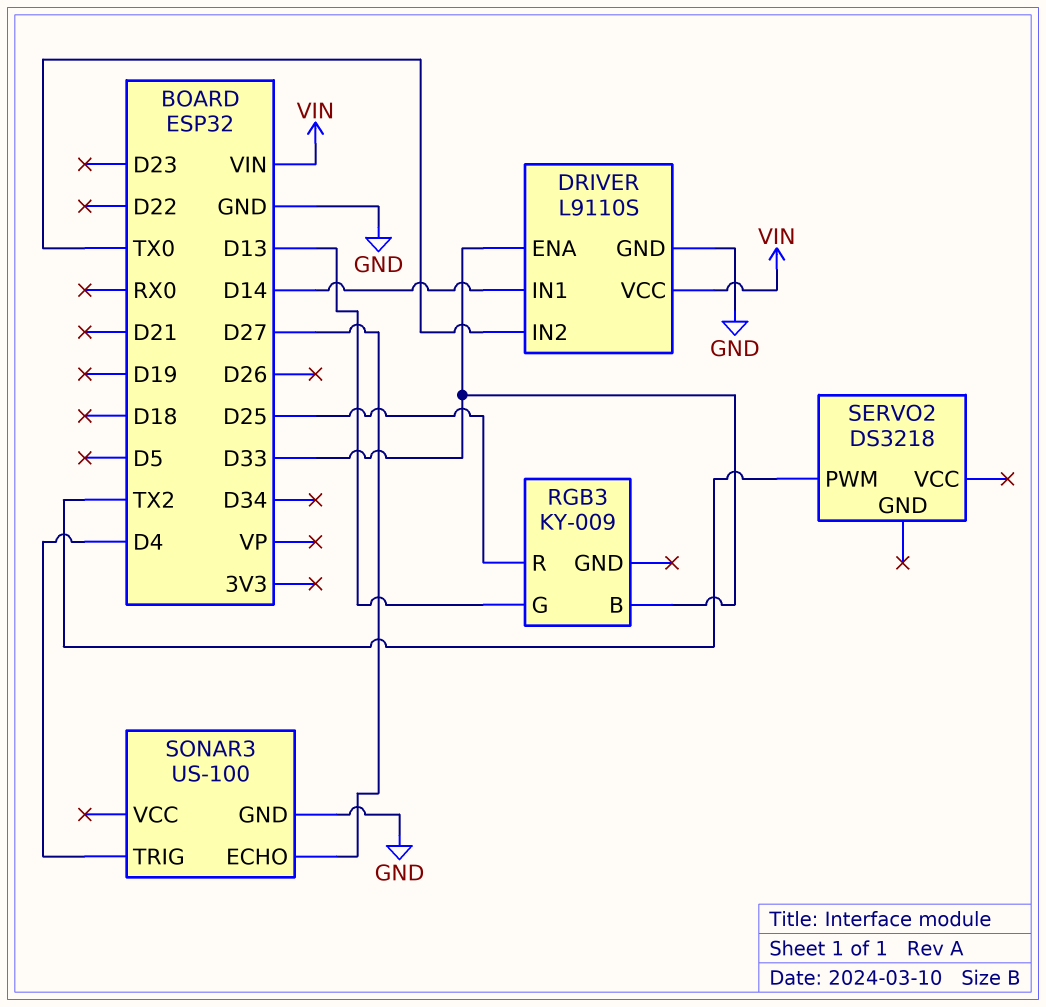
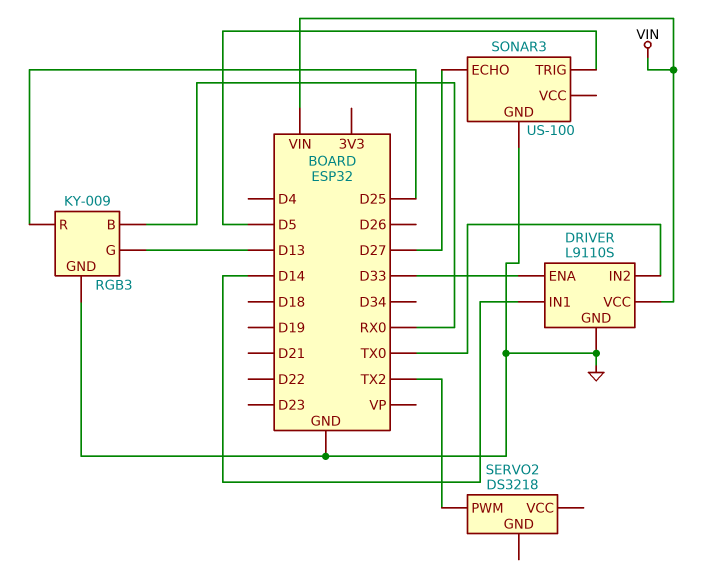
RGB3 pin B: D33 -> RX0
RGB3 pin GND: none -> GND
SONAR3 pin TRIG: D4 -> D5

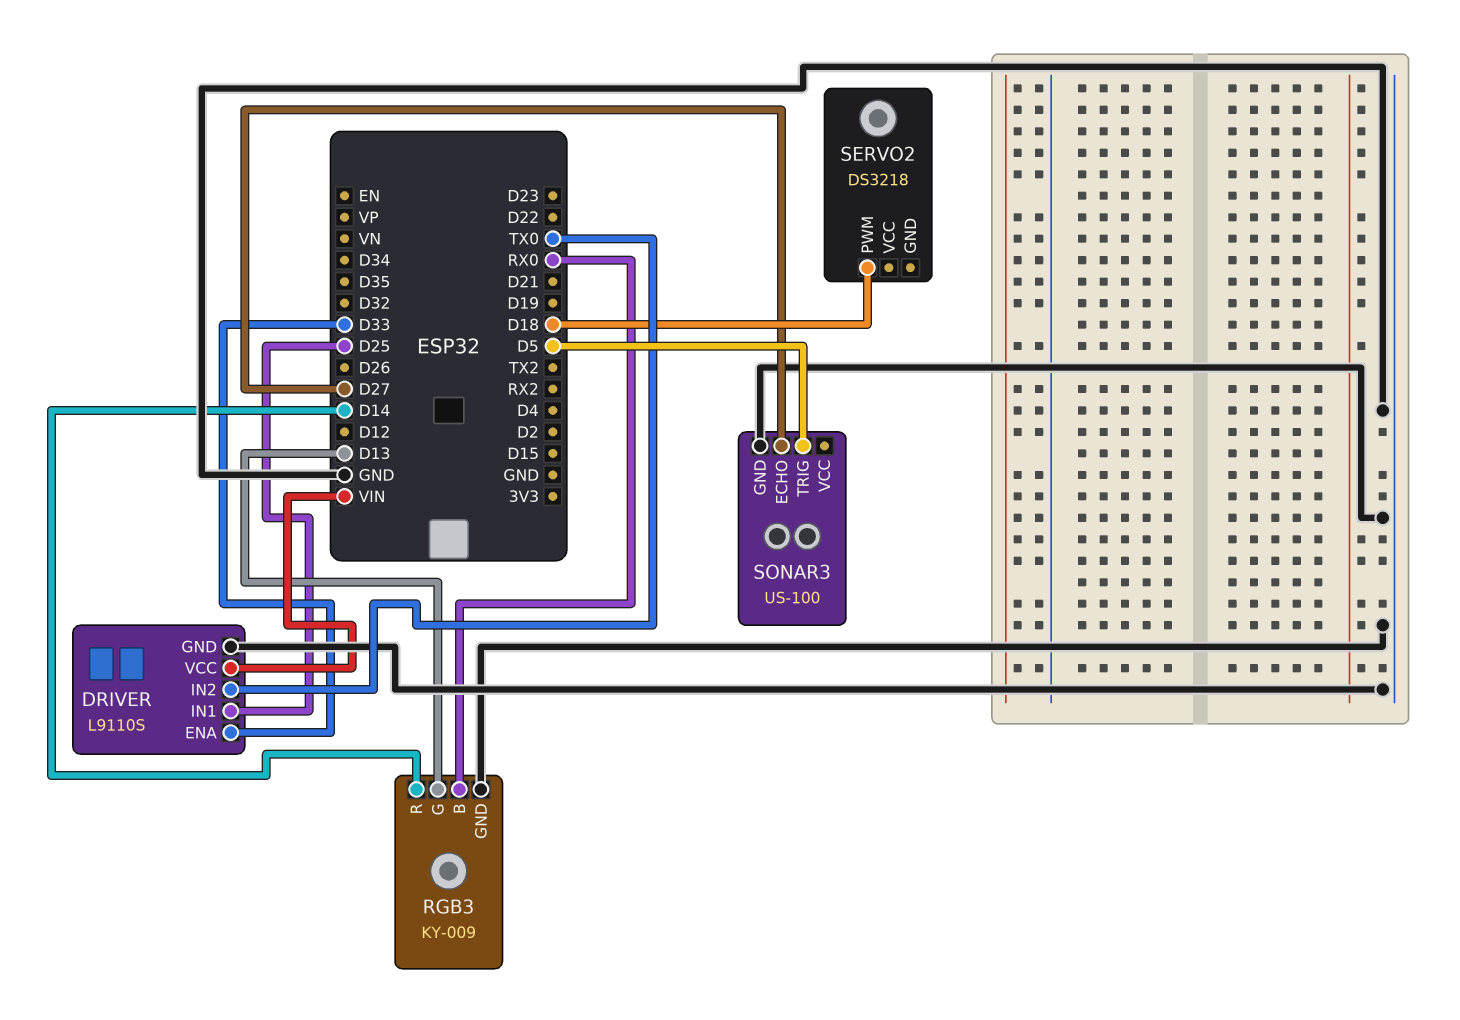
DRIVER pin IN1: D14 -> D25
RGB3 pin R: D25 -> D14
SERVO2 pin PWM: TX2 -> D18

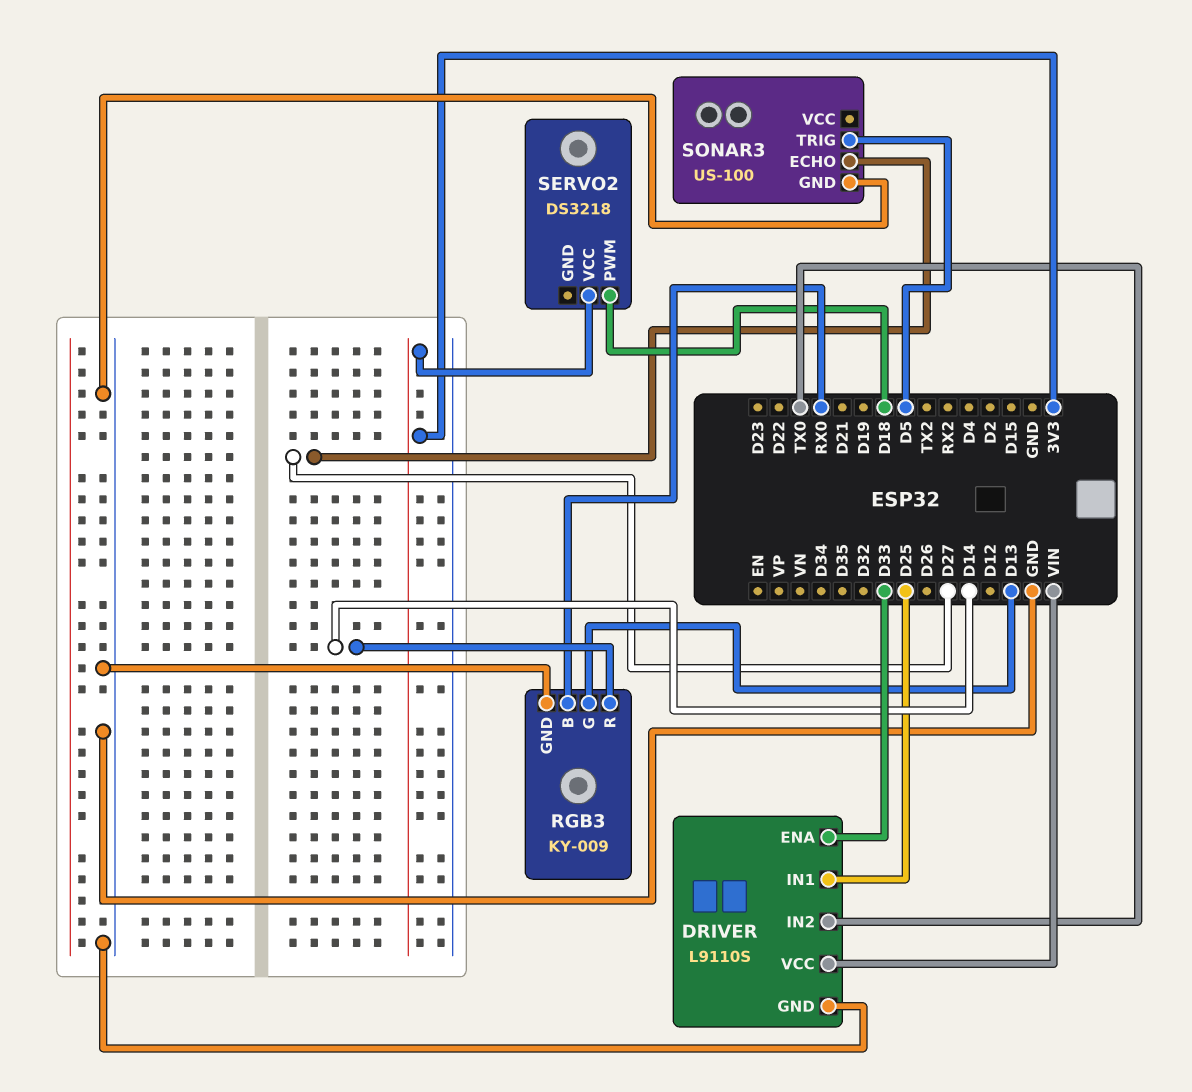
SERVO2 pin VCC: none -> 3V3

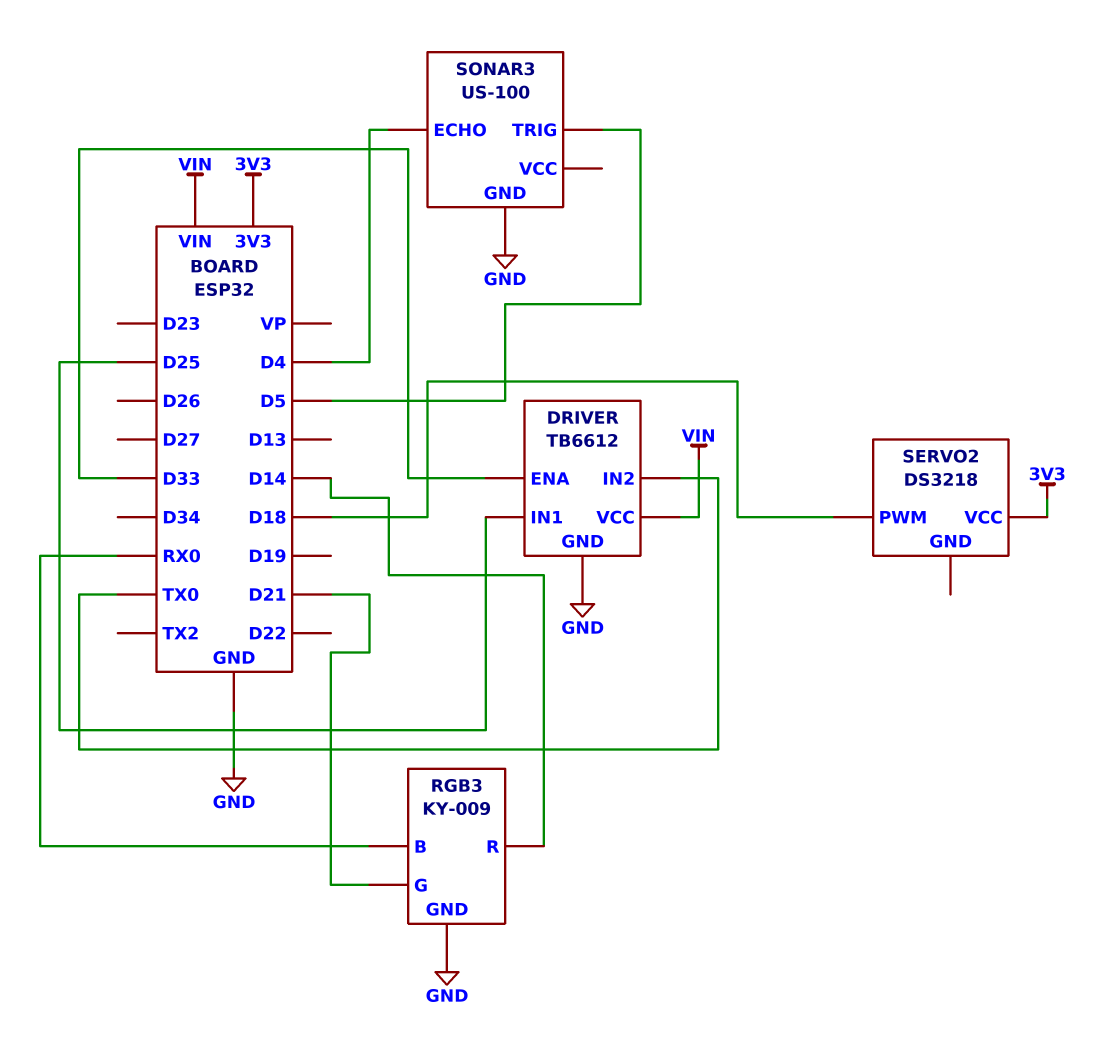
DRIVER: L9110S -> TB6612
RGB3 pin G: D13 -> D21
SONAR3 pin ECHO: D27 -> D4

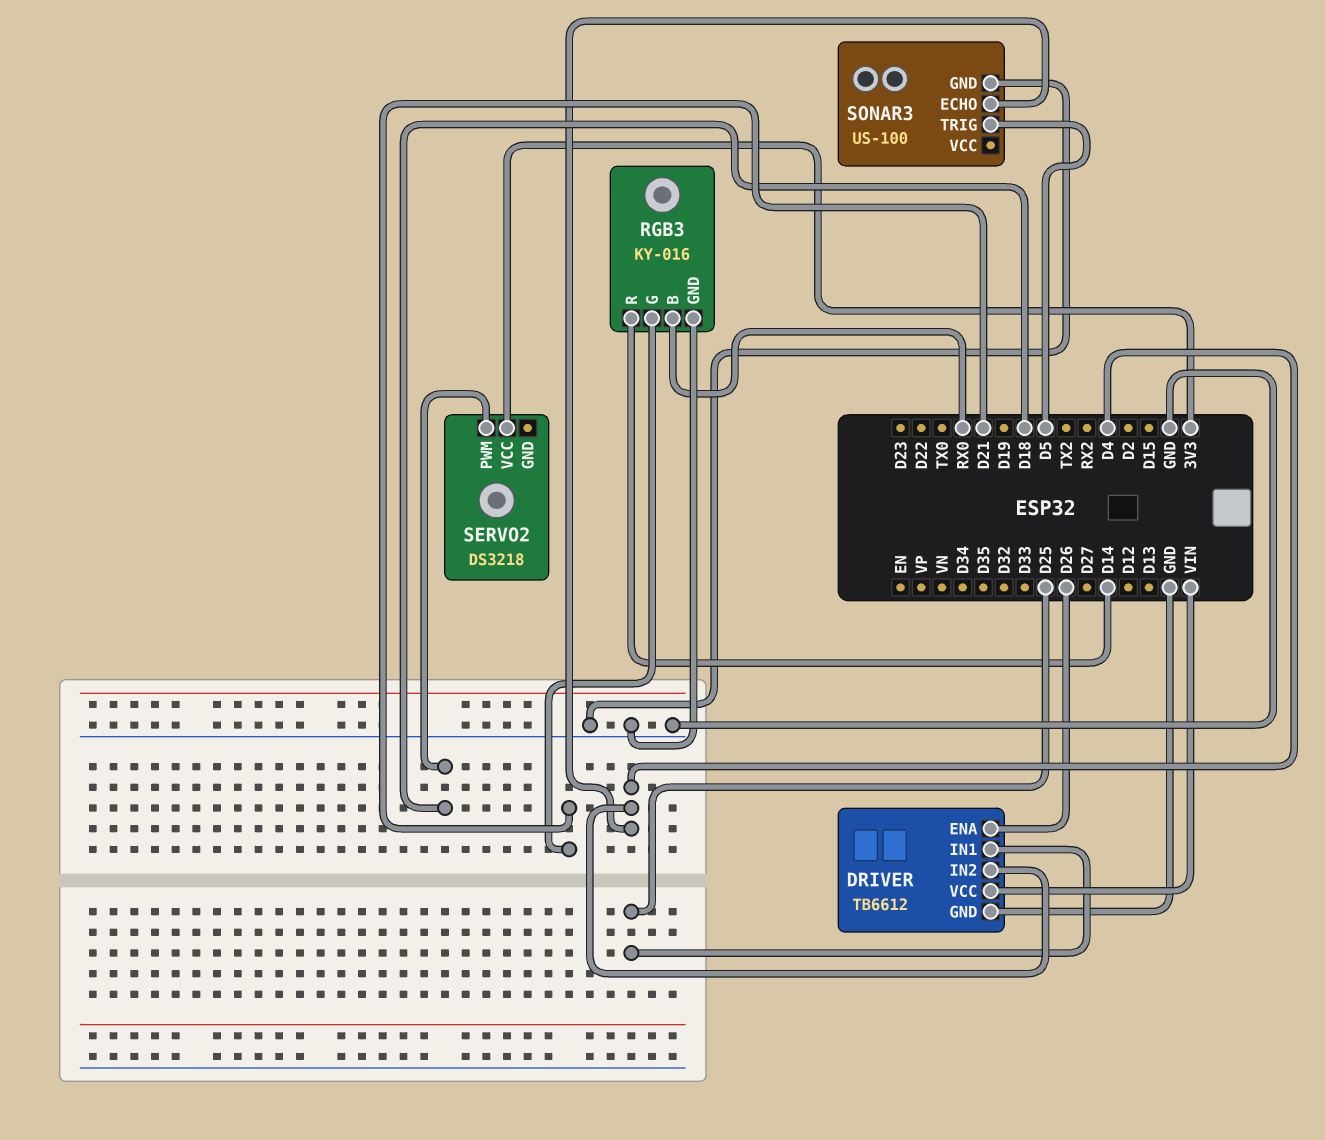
DRIVER pin ENA: D33 -> D26
DRIVER pin IN2: TX0 -> D4
RGB3: KY-009 -> KY-016

